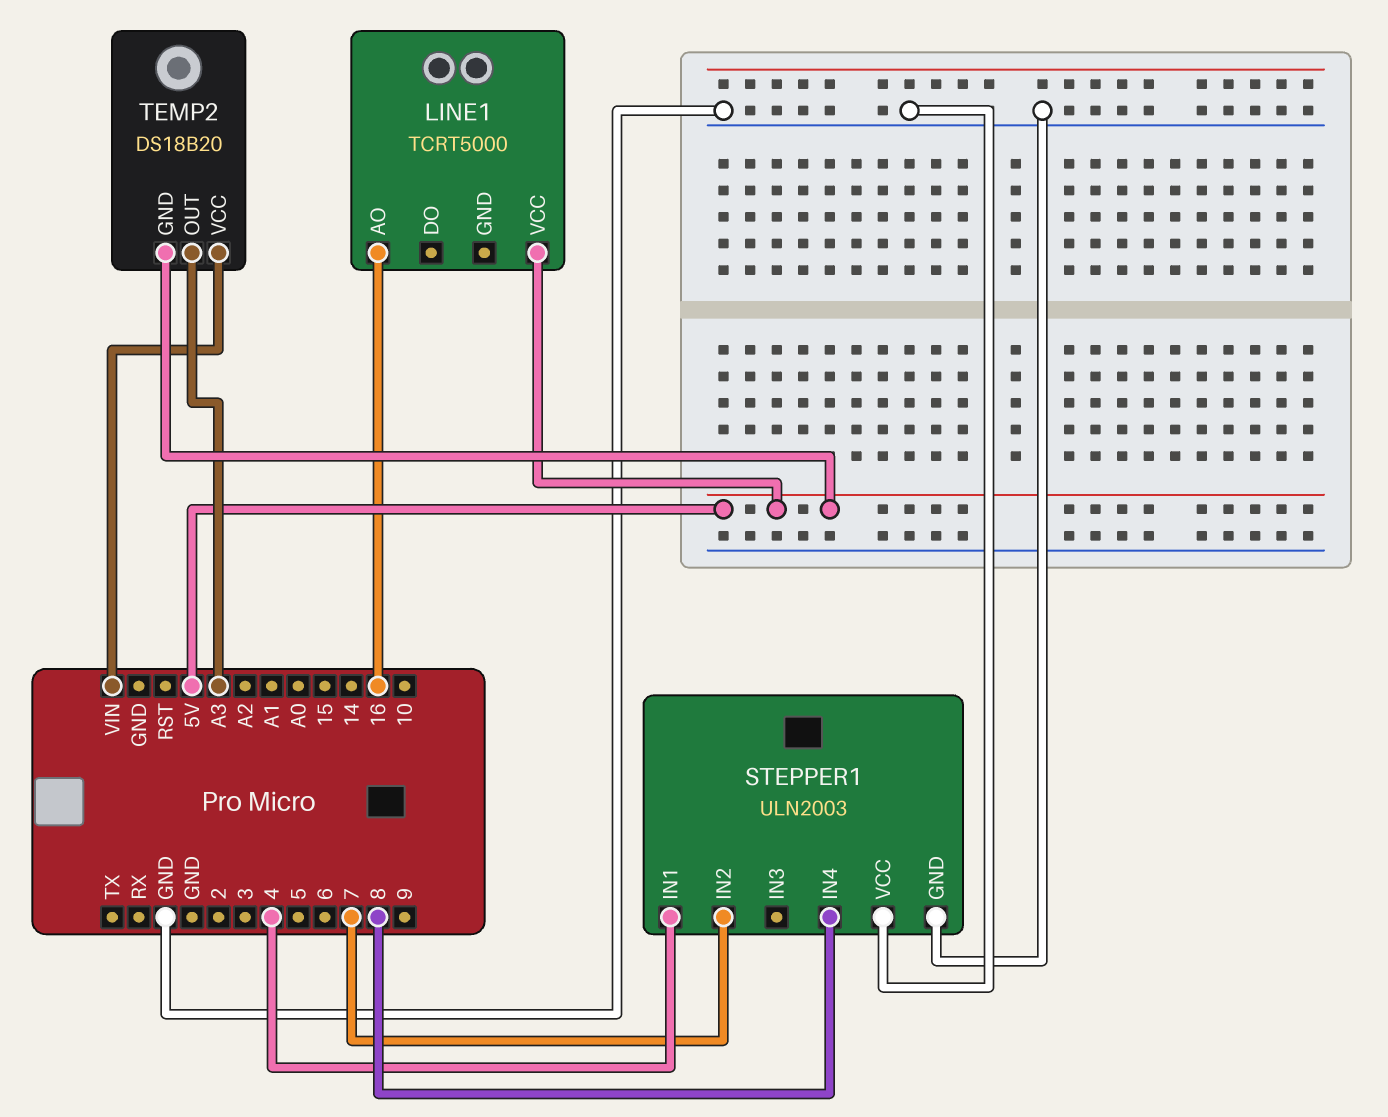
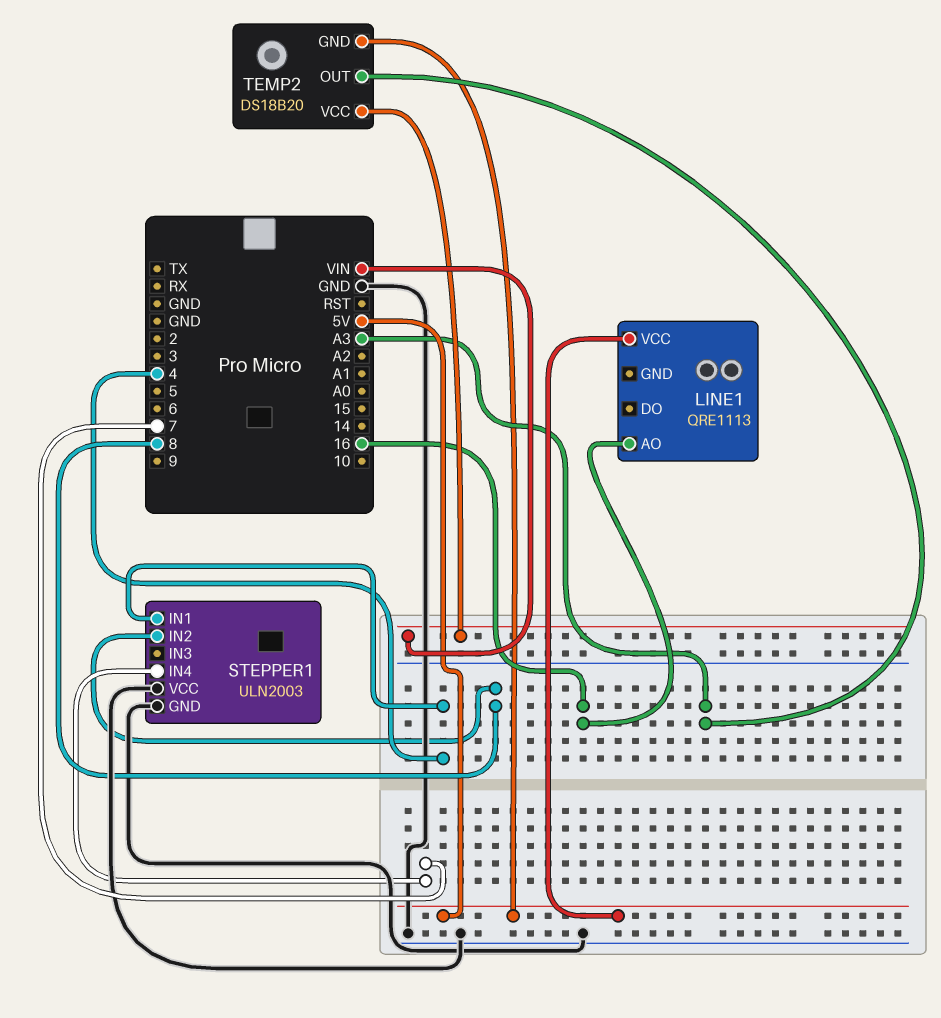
LINE1: TCRT5000 -> QRE1113
STEPPER1 pin IN2: 7 -> 8
STEPPER1 pin IN4: 8 -> 7

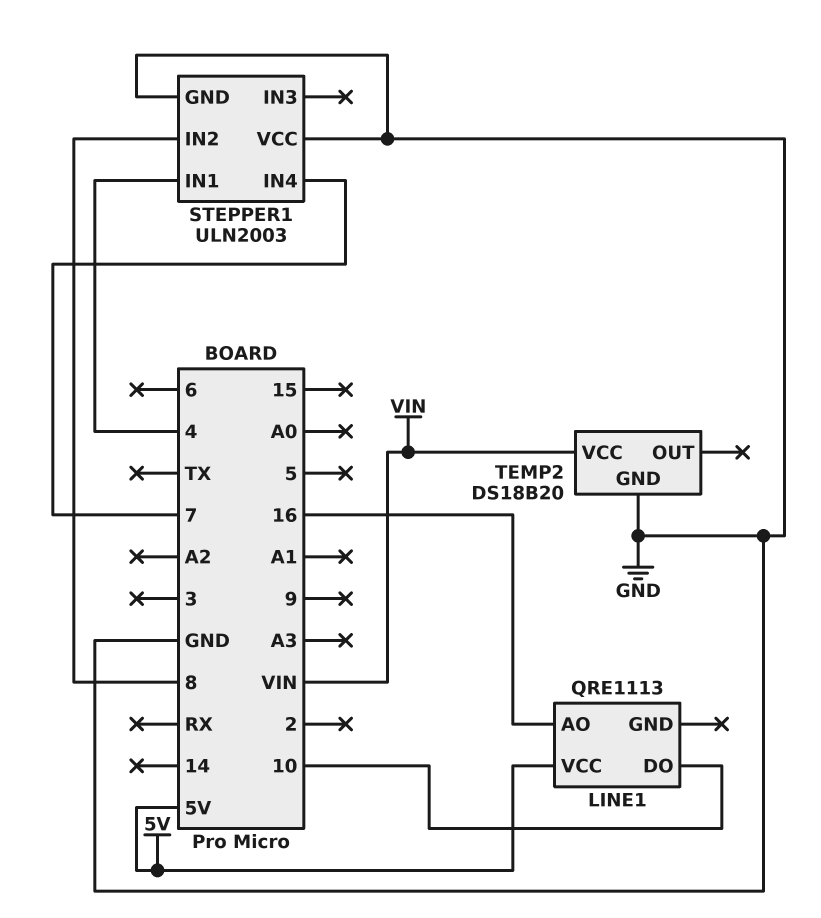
LINE1 pin DO: none -> 10
TEMP2 pin GND: 5V -> GND
TEMP2 pin OUT: A3 -> none

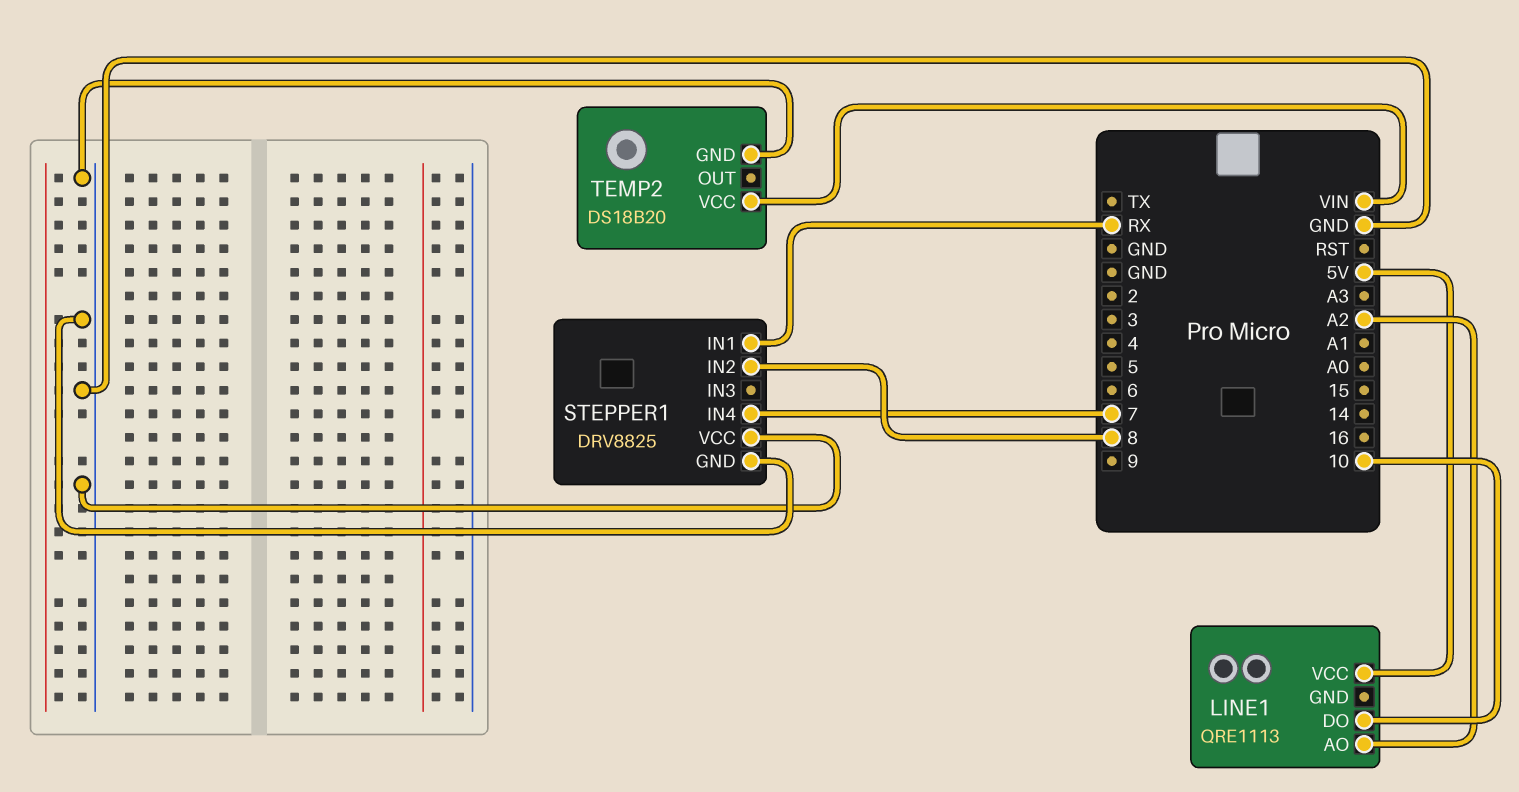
LINE1 pin AO: 16 -> A2
STEPPER1: ULN2003 -> DRV8825
STEPPER1 pin IN1: 4 -> RX

